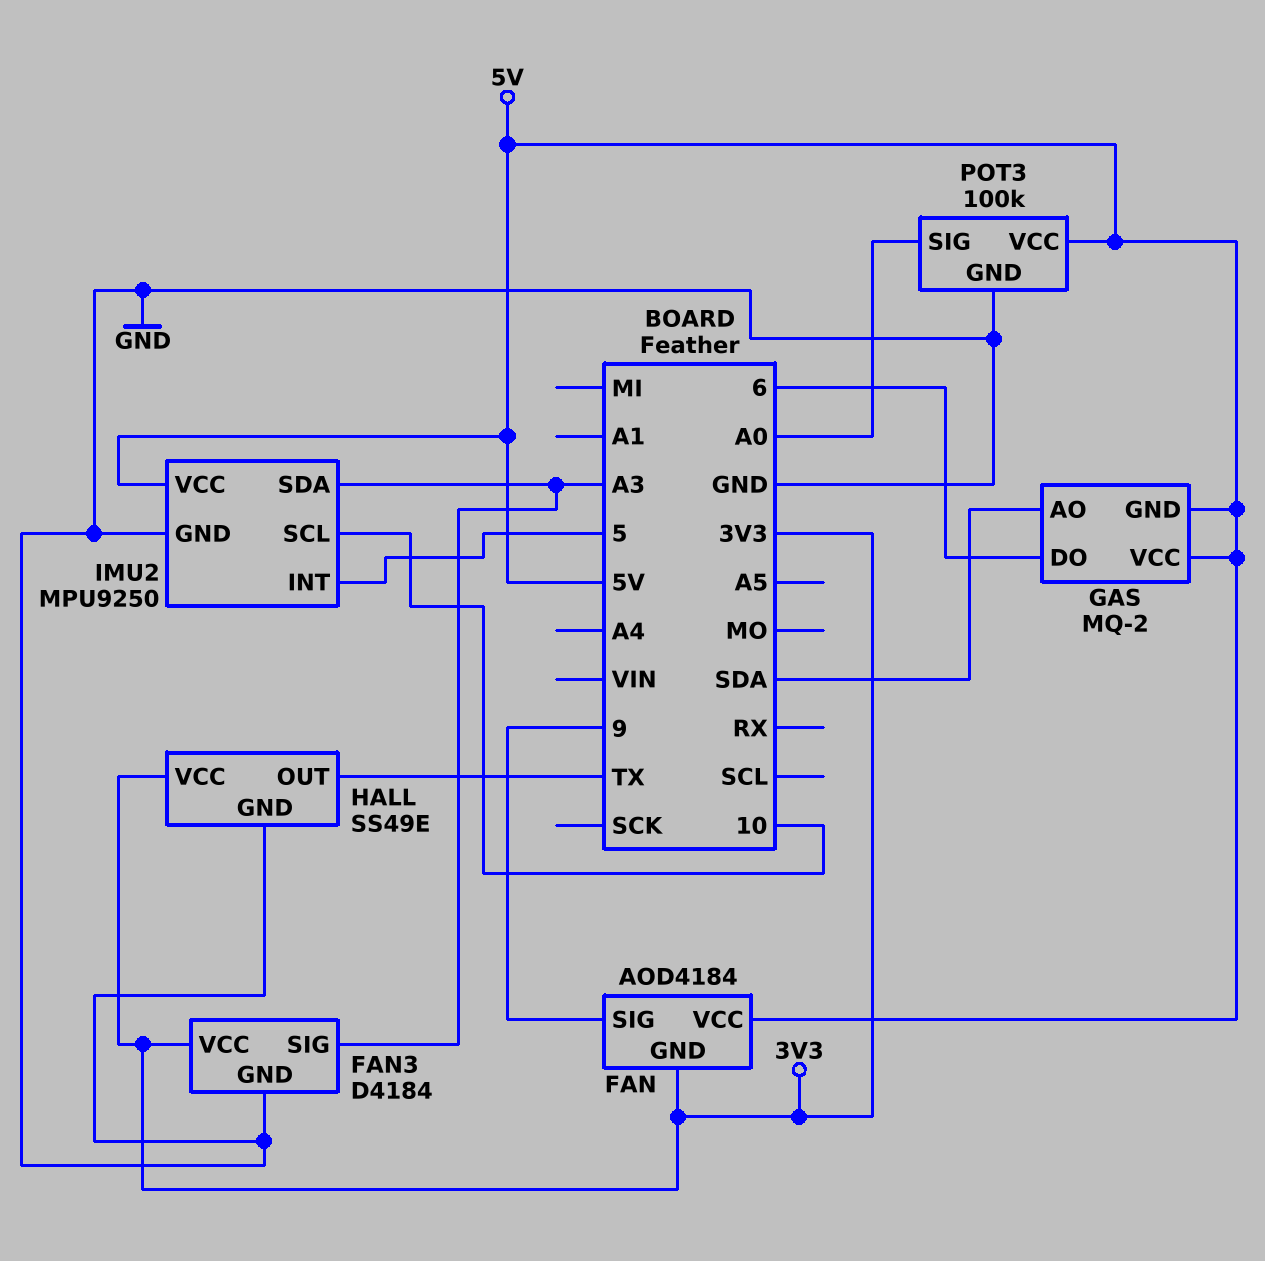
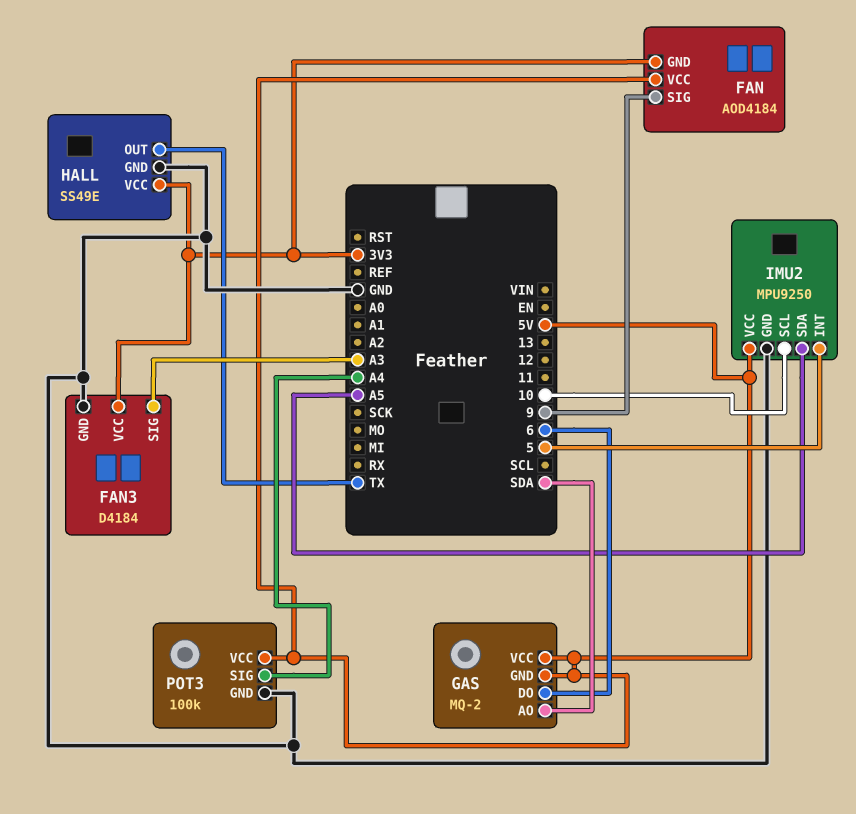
IMU2 pin SDA: A3 -> A5
POT3 pin SIG: A0 -> A4

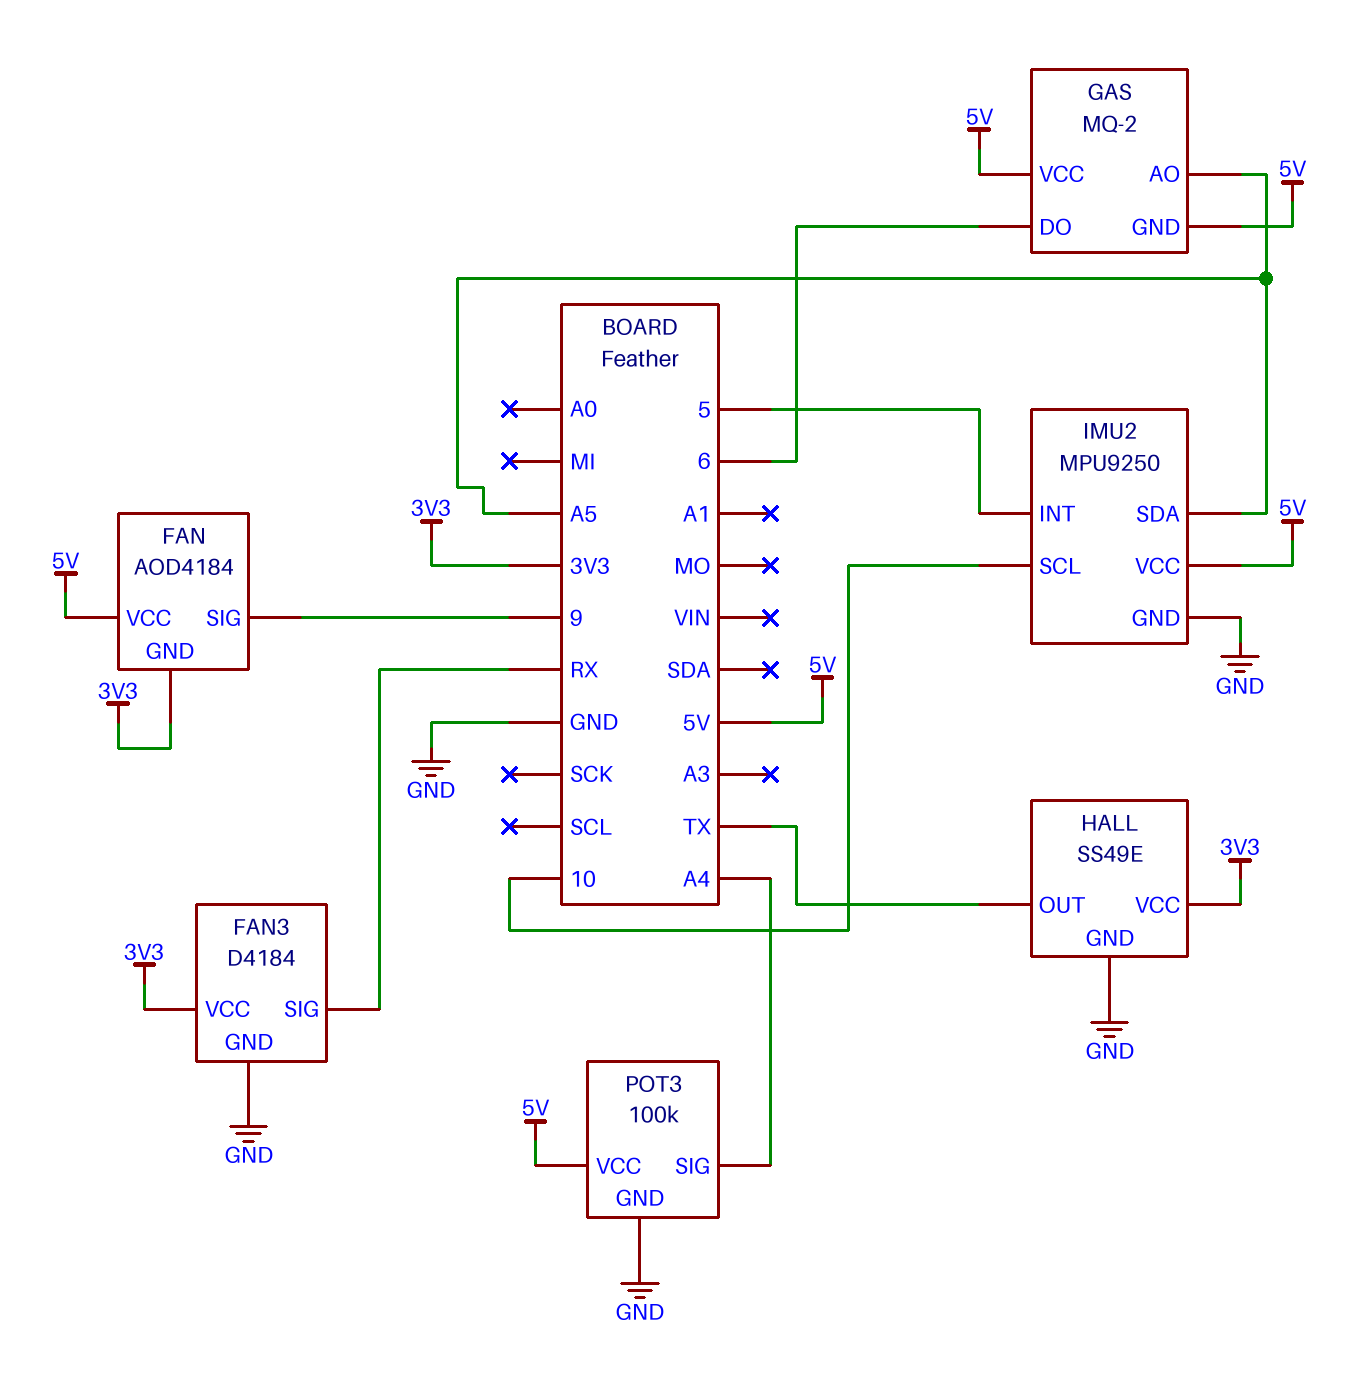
FAN3 pin SIG: A3 -> RX
GAS pin AO: SDA -> A5

